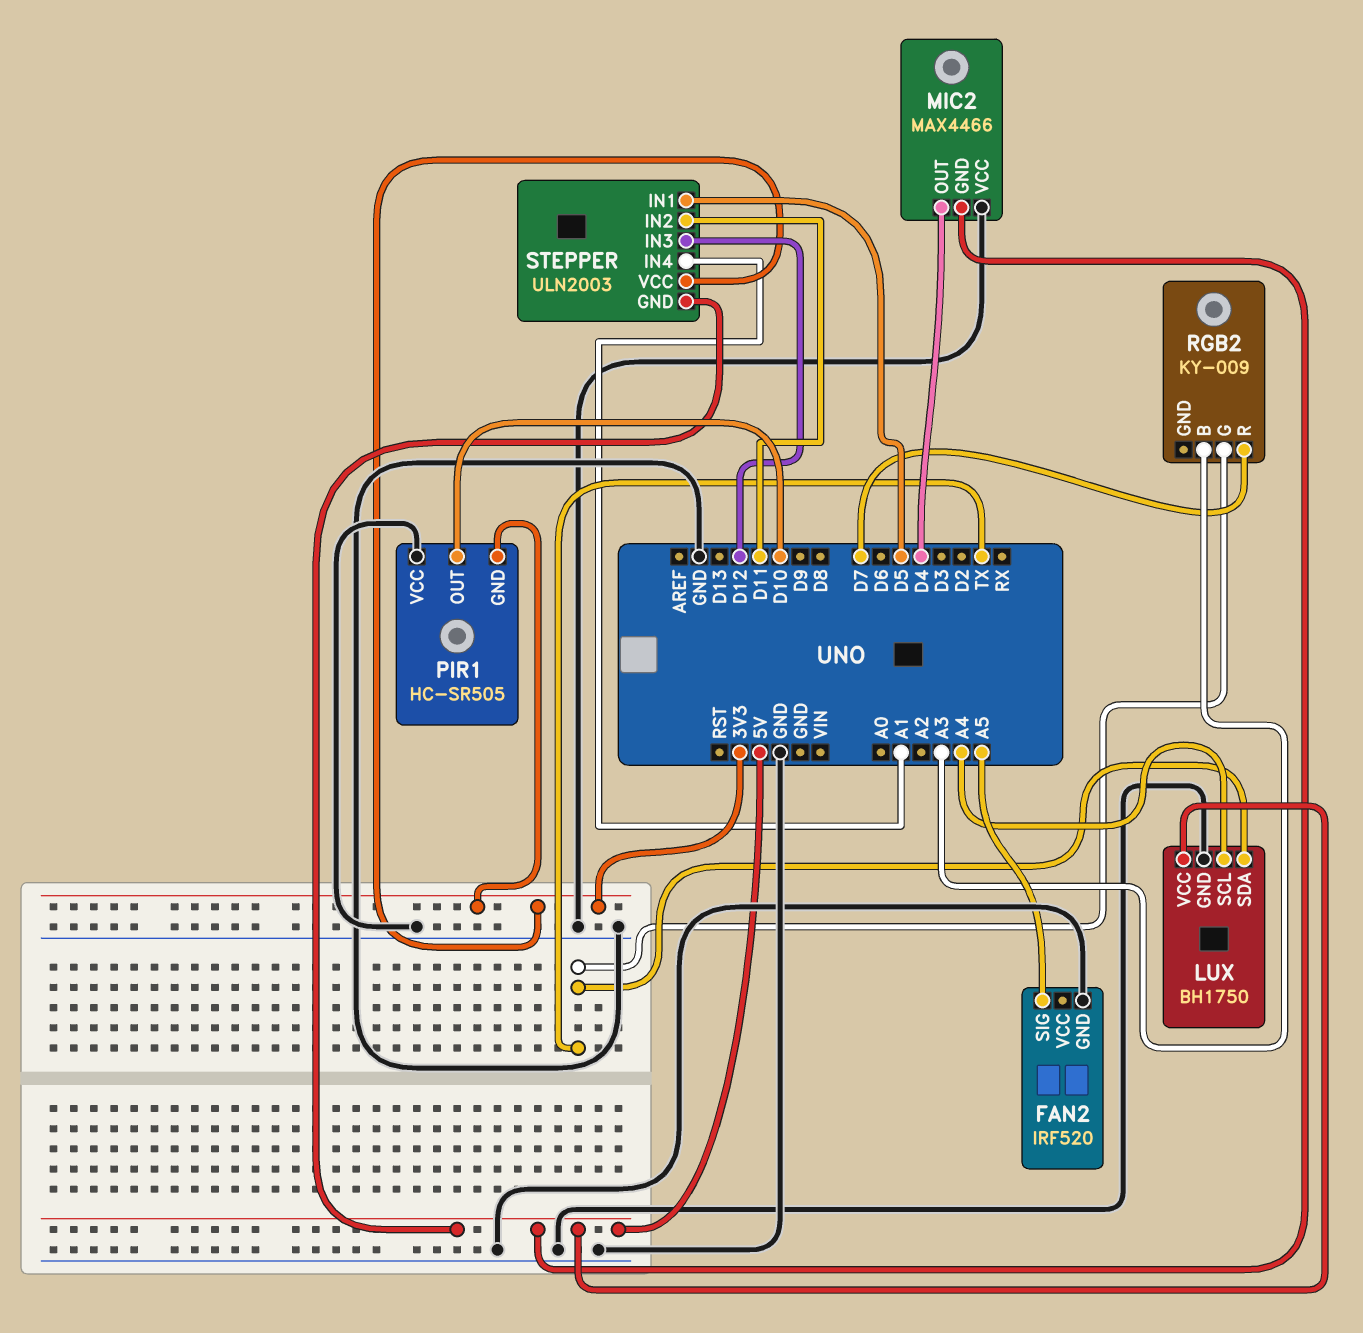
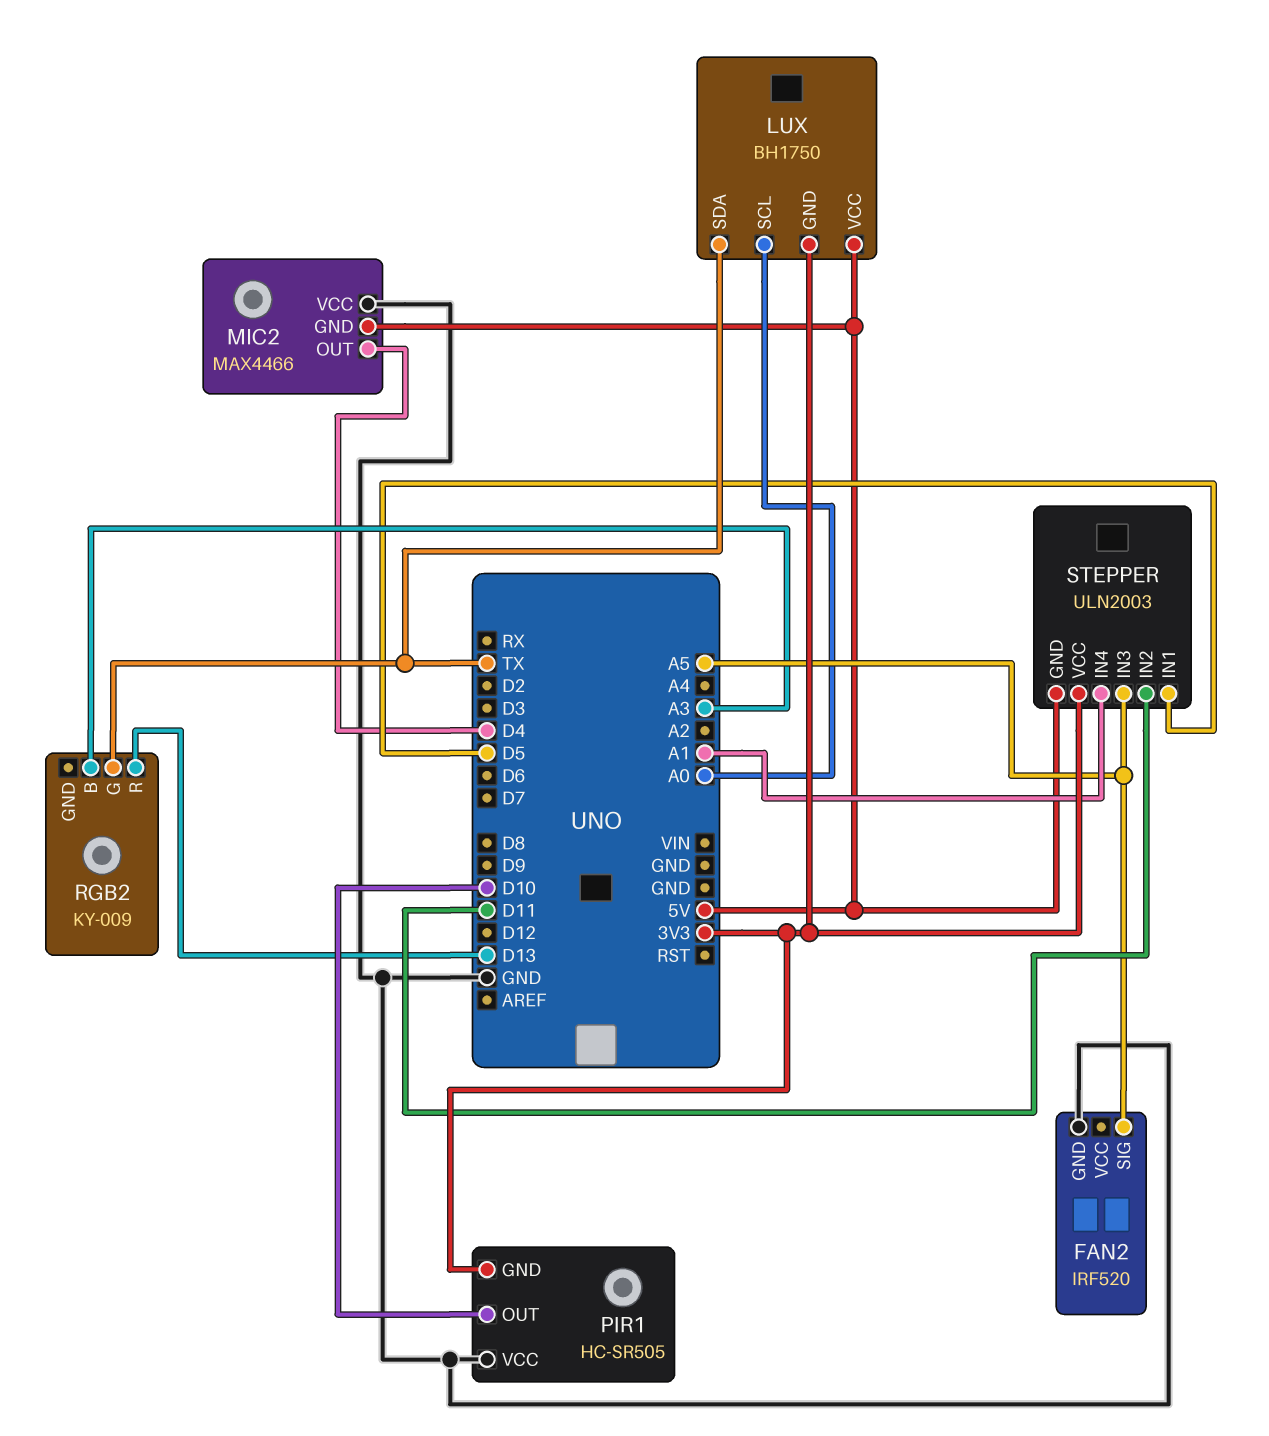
LUX pin GND: GND -> 3V3
LUX pin SCL: A4 -> A0
RGB2 pin R: D7 -> D13
STEPPER pin IN3: D12 -> A5

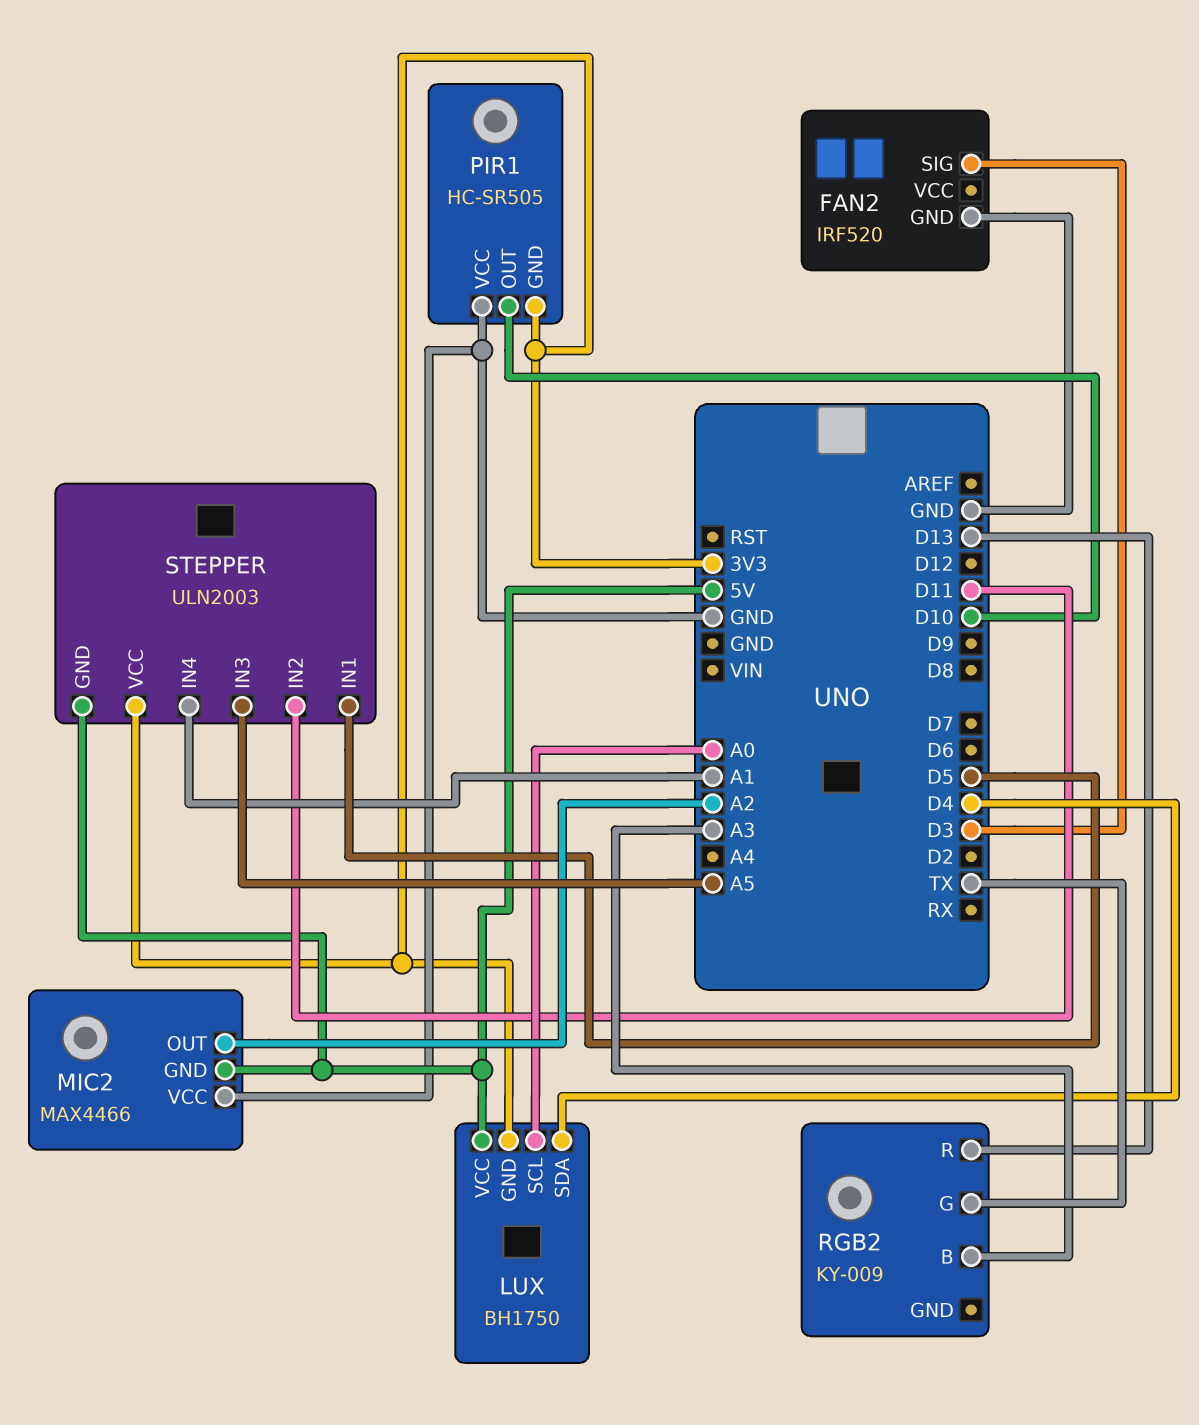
FAN2 pin SIG: A5 -> D3
LUX pin SDA: TX -> D4
MIC2 pin OUT: D4 -> A2

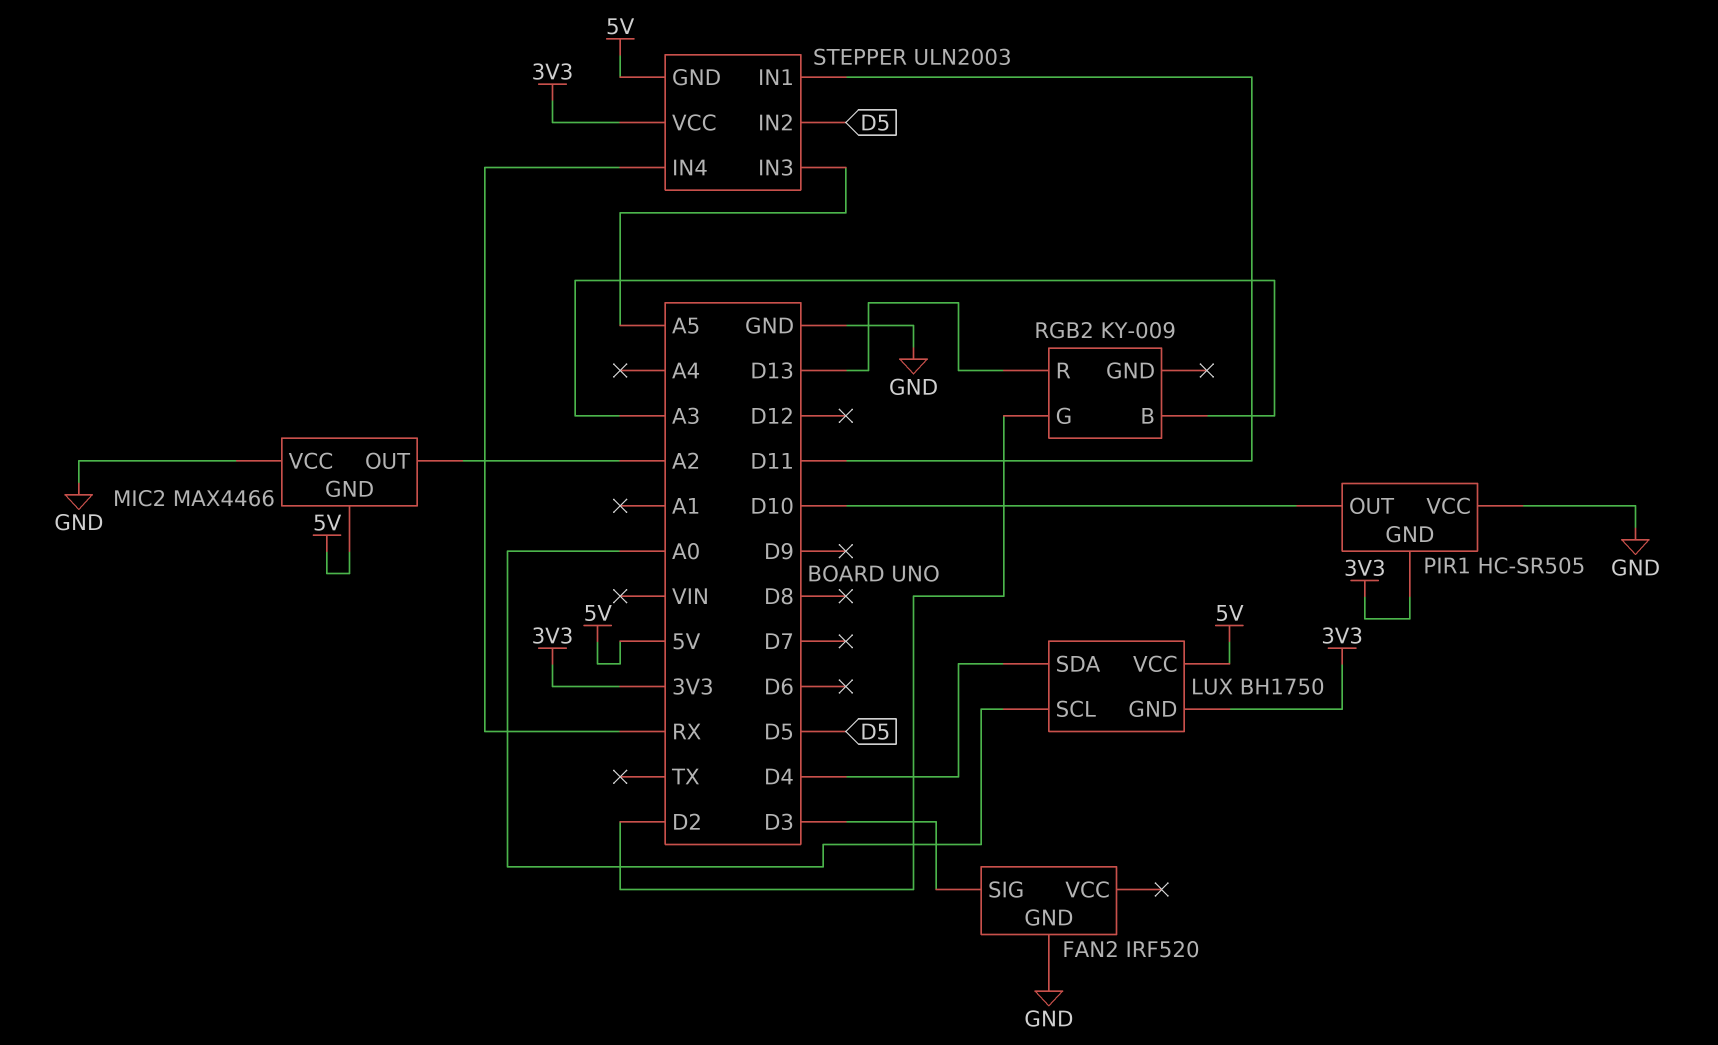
RGB2 pin G: TX -> D2
STEPPER pin IN1: D5 -> D11
STEPPER pin IN2: D11 -> D5
STEPPER pin IN4: A1 -> RX

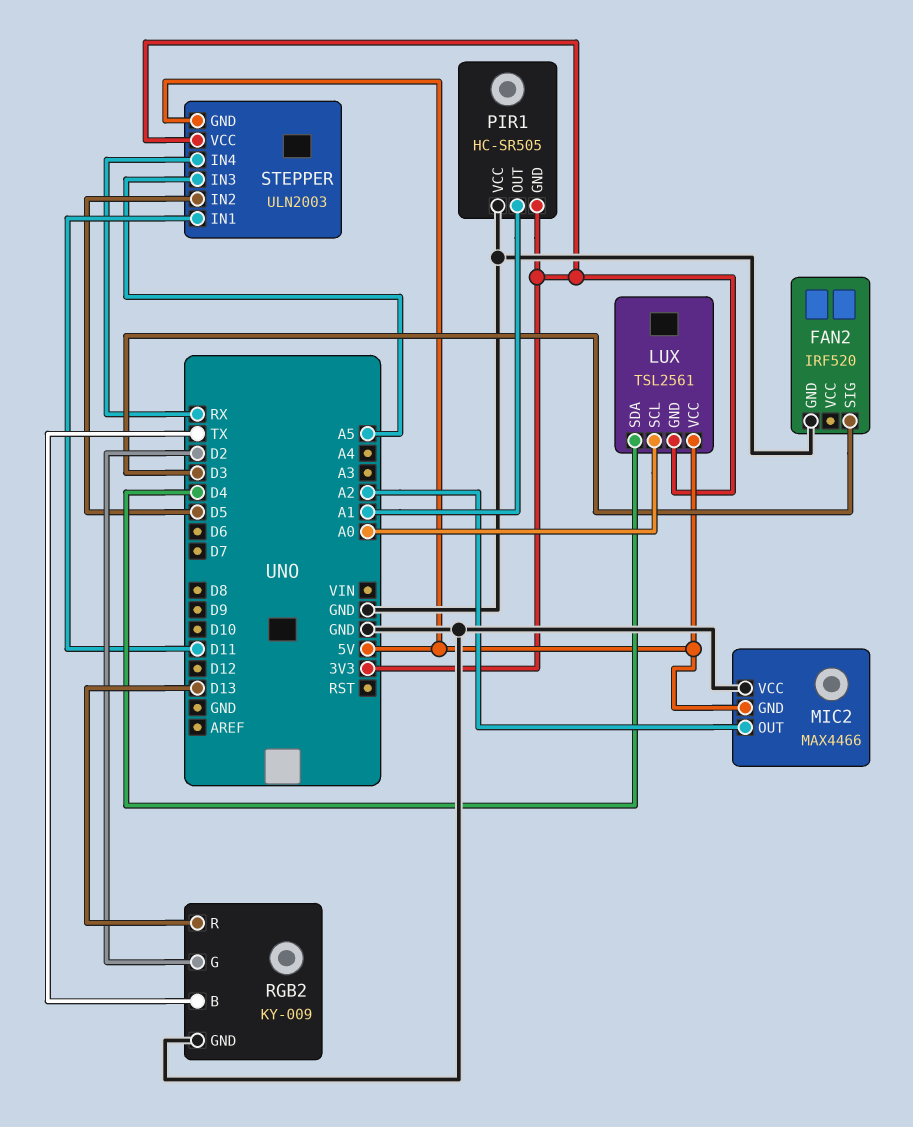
LUX: BH1750 -> TSL2561
PIR1 pin OUT: D10 -> A1
RGB2 pin B: A3 -> TX
RGB2 pin GND: none -> GND

